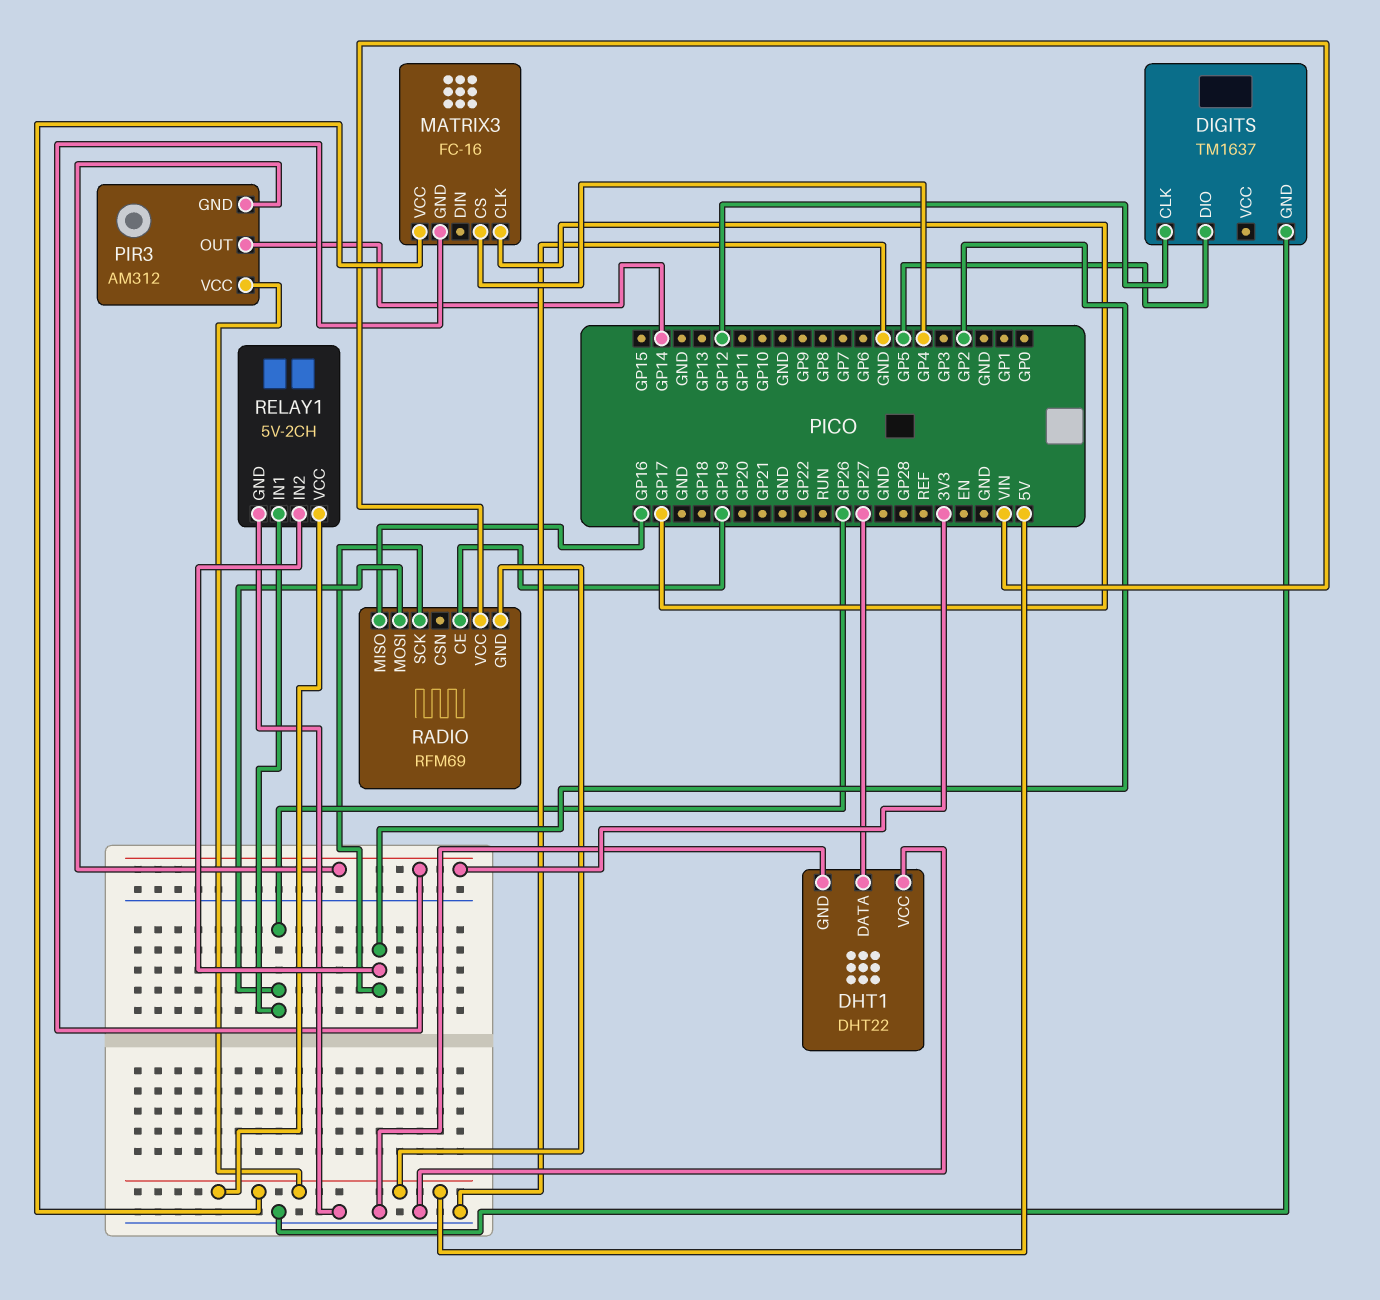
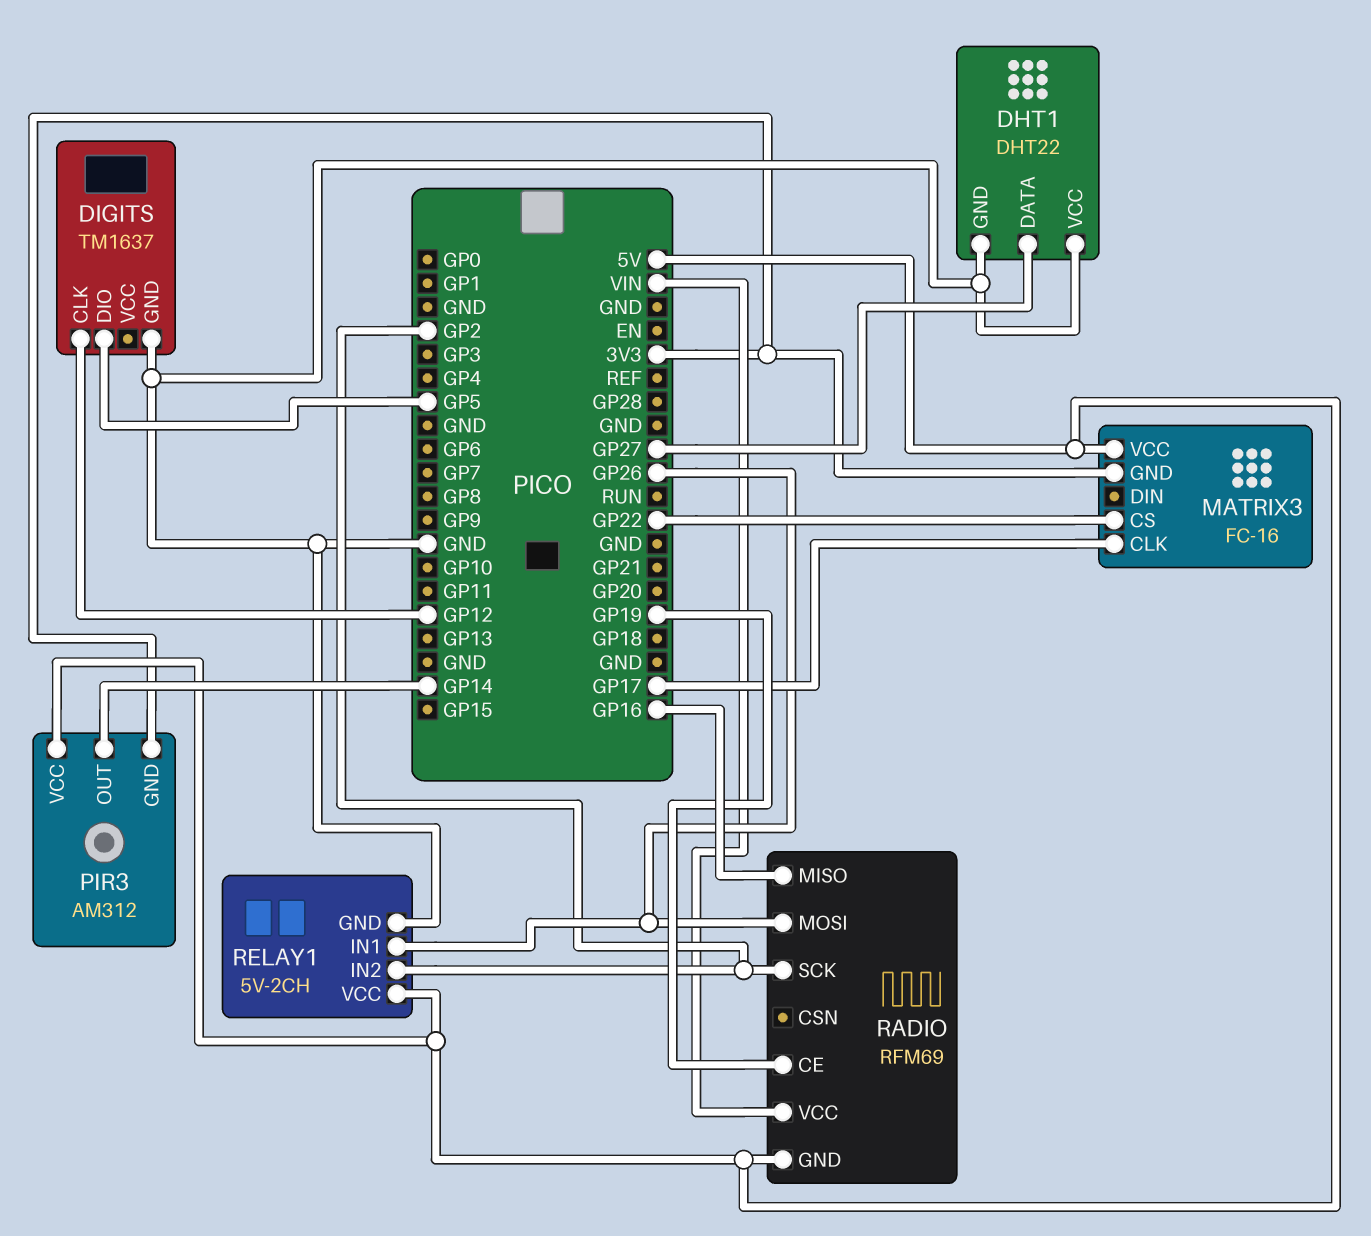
MATRIX3 pin CS: GP4 -> GP22

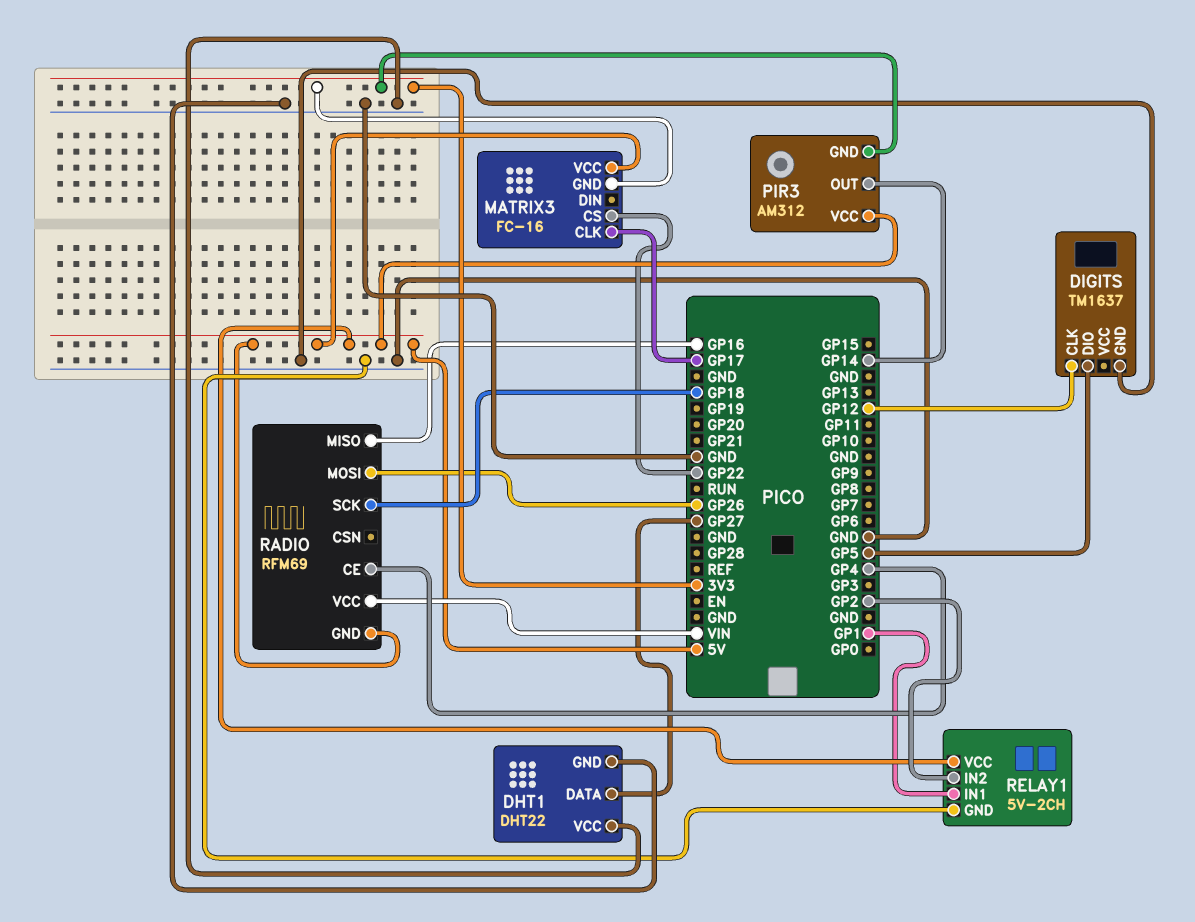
RADIO pin CE: GP19 -> GP4
RADIO pin SCK: GP2 -> GP18
RELAY1 pin IN1: GP26 -> GP1

